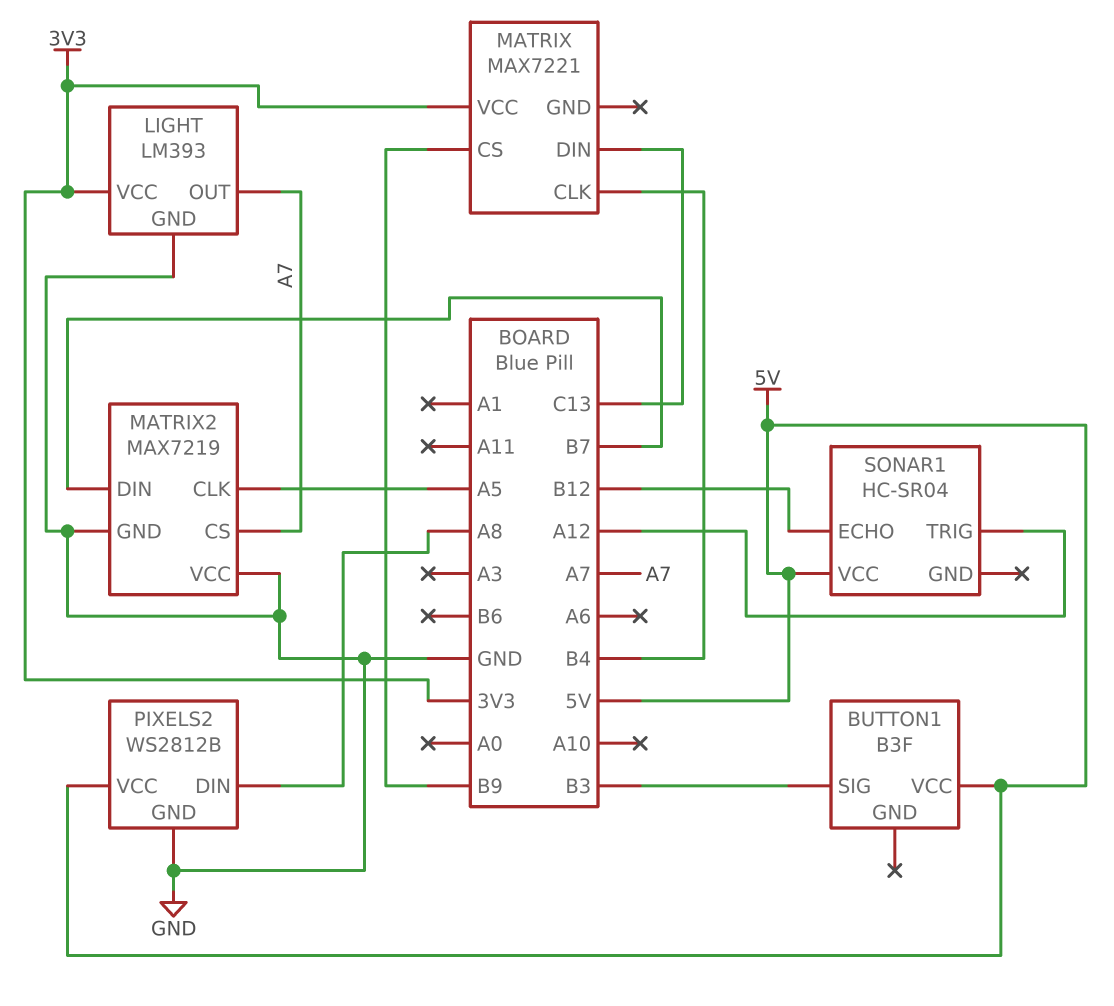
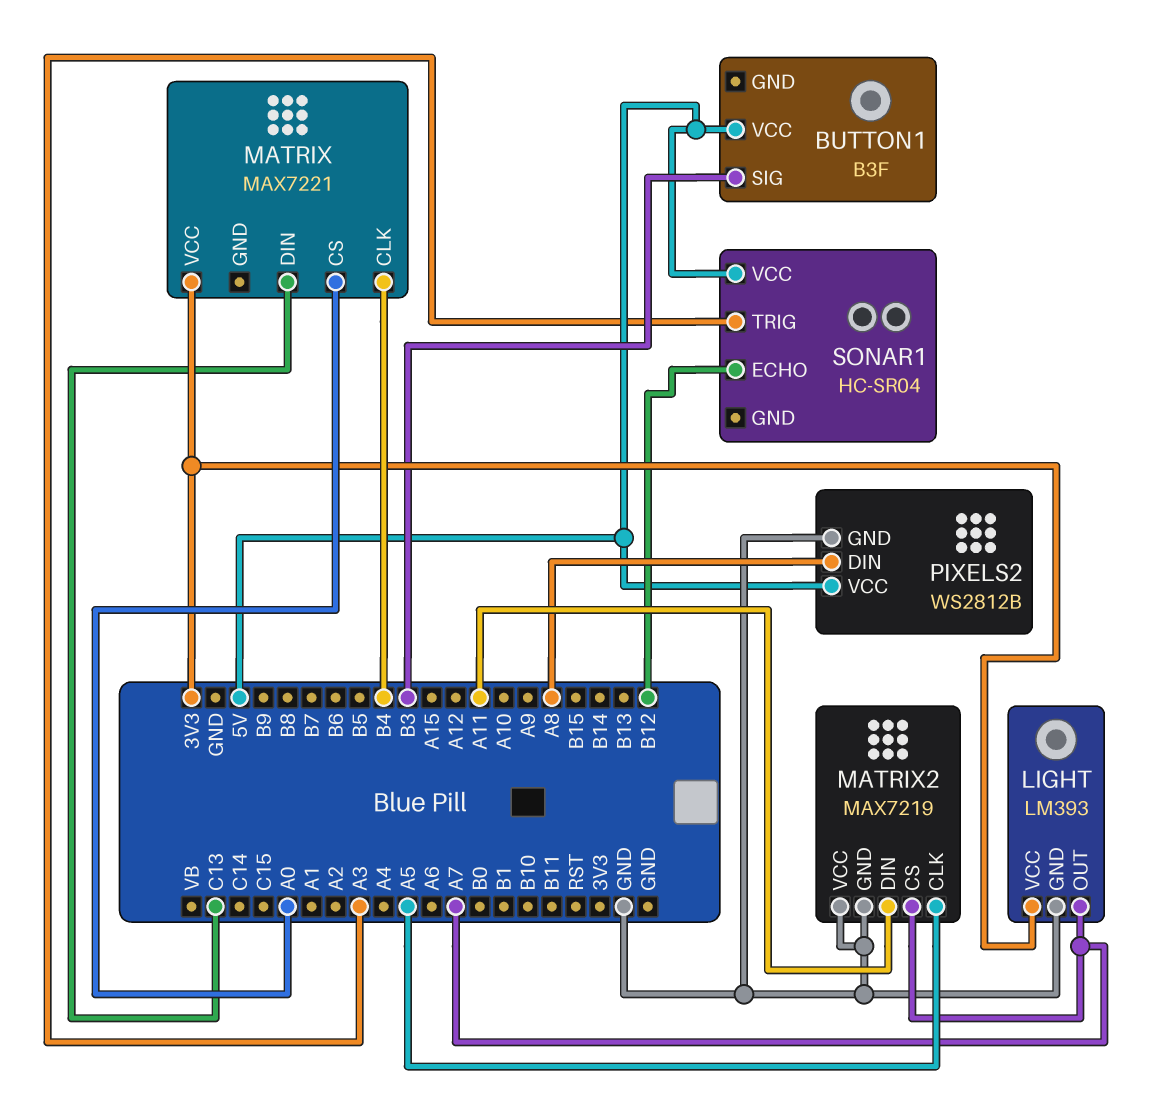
MATRIX pin CS: B9 -> A0
MATRIX2 pin DIN: B7 -> A11
SONAR1 pin TRIG: A12 -> A3

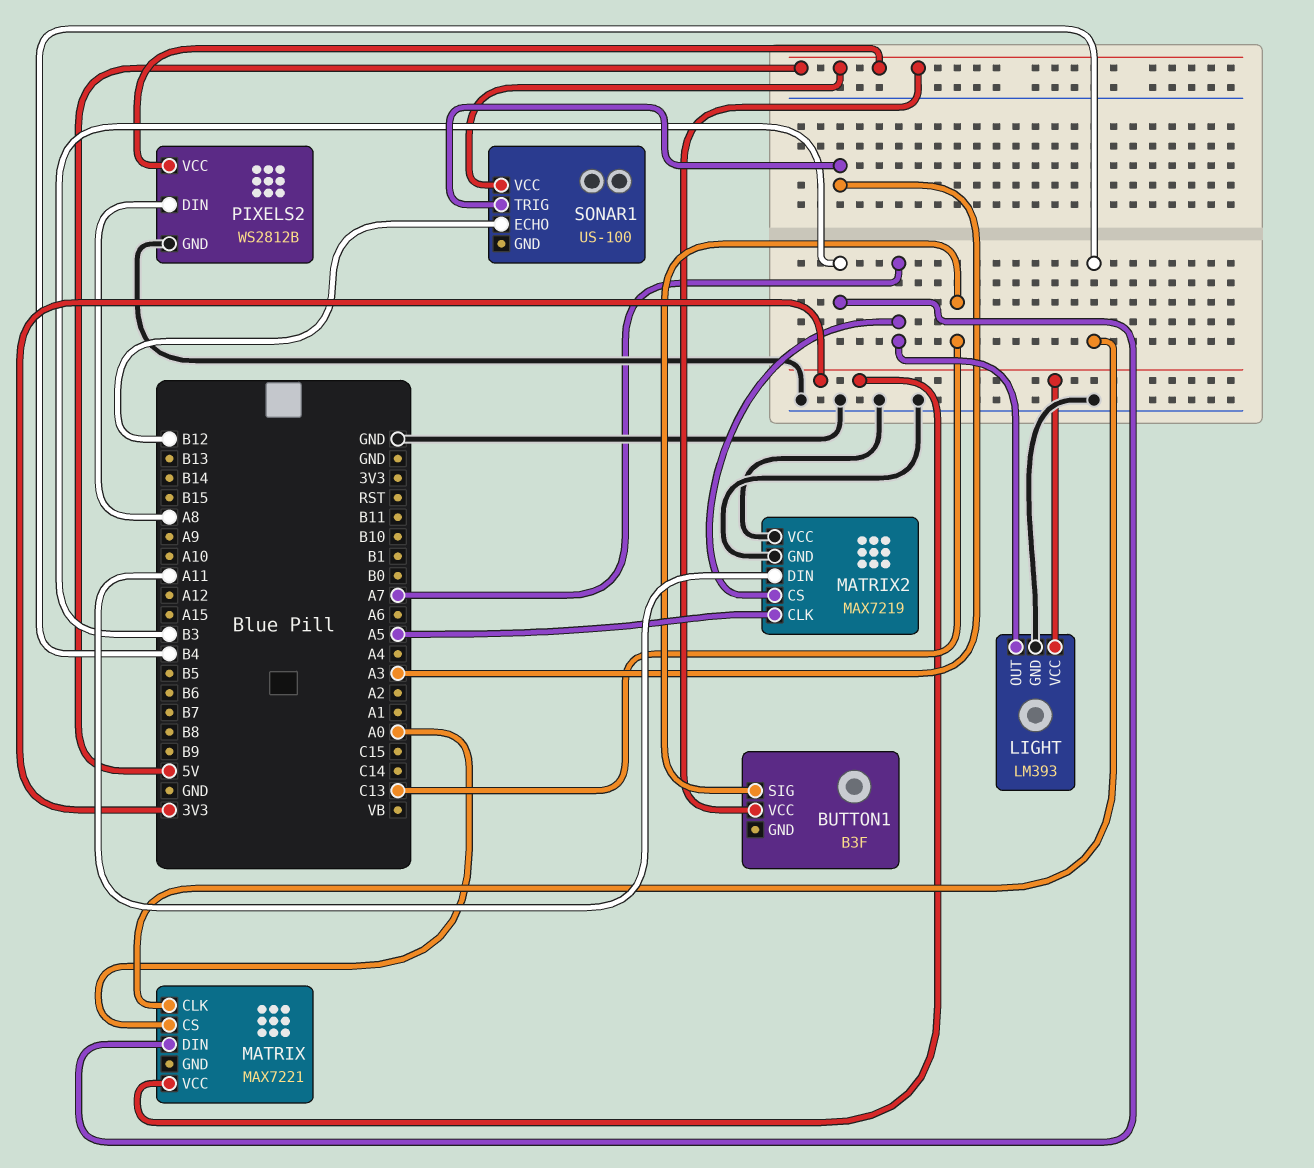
BUTTON1 pin SIG: B3 -> C13
MATRIX pin DIN: C13 -> B3
SONAR1: HC-SR04 -> US-100

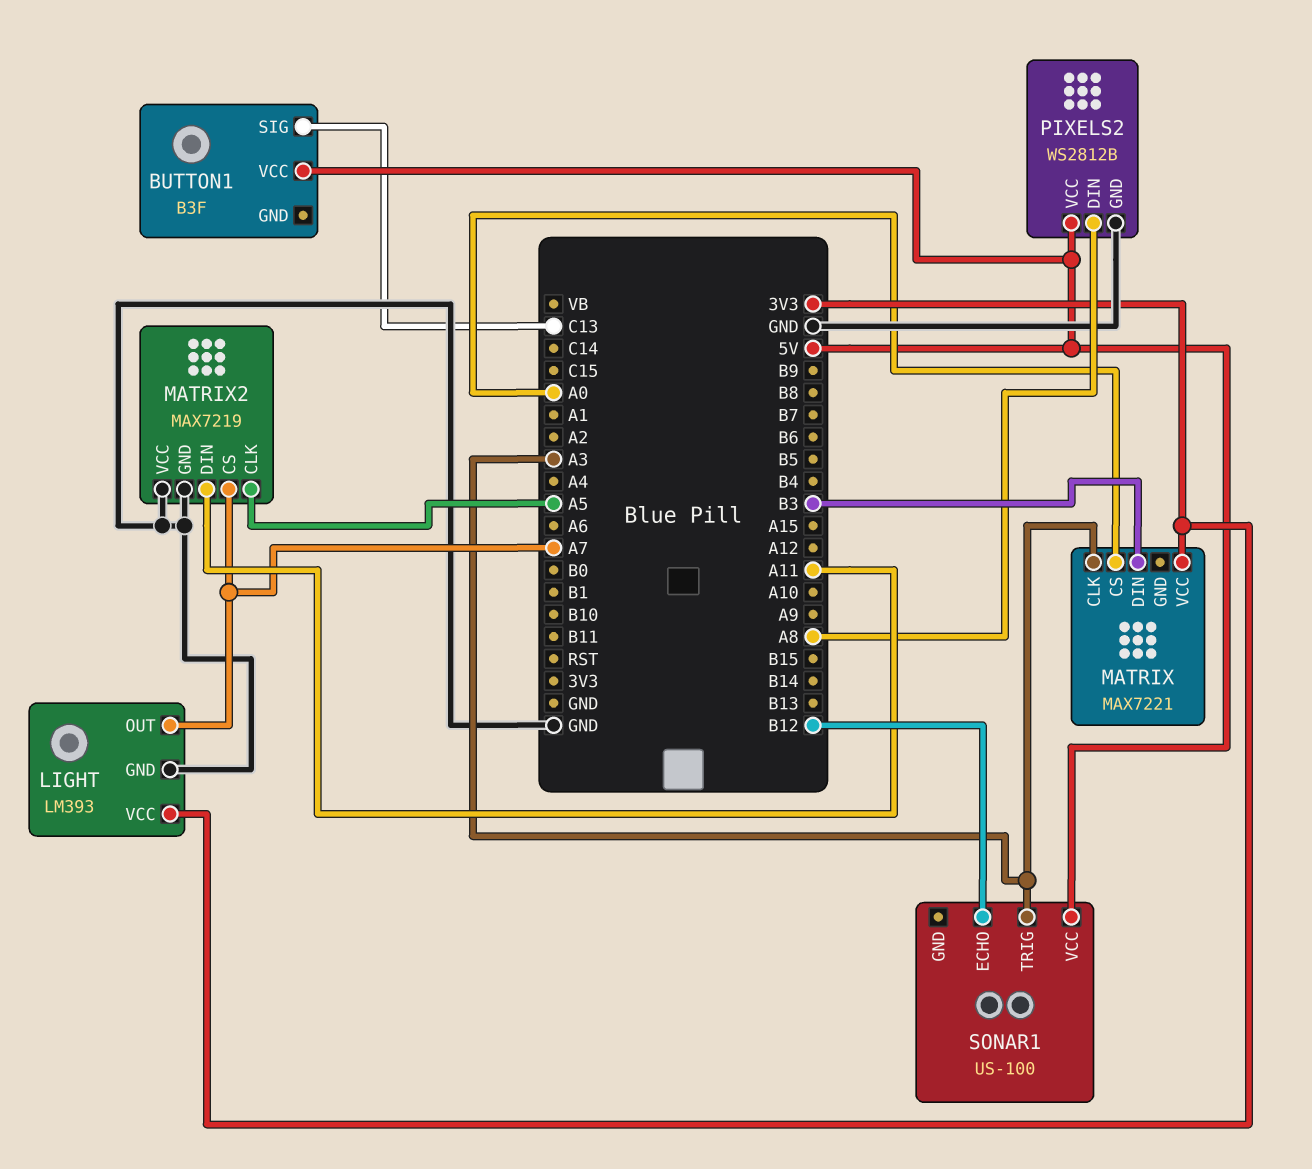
MATRIX pin CLK: B4 -> A3

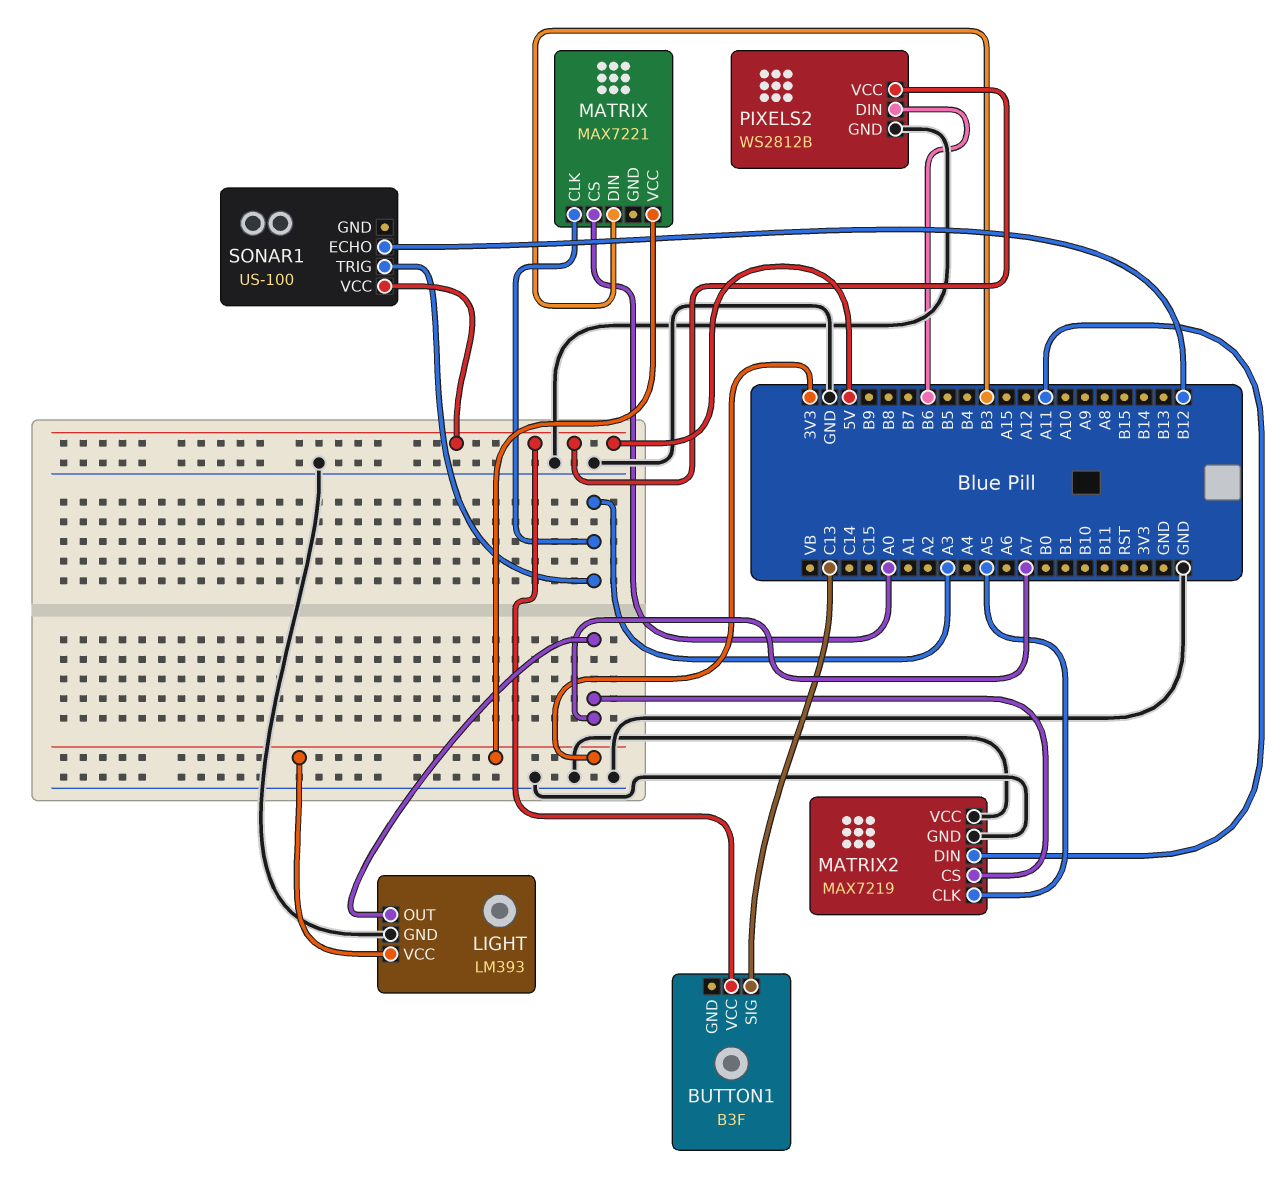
PIXELS2 pin DIN: A8 -> B6

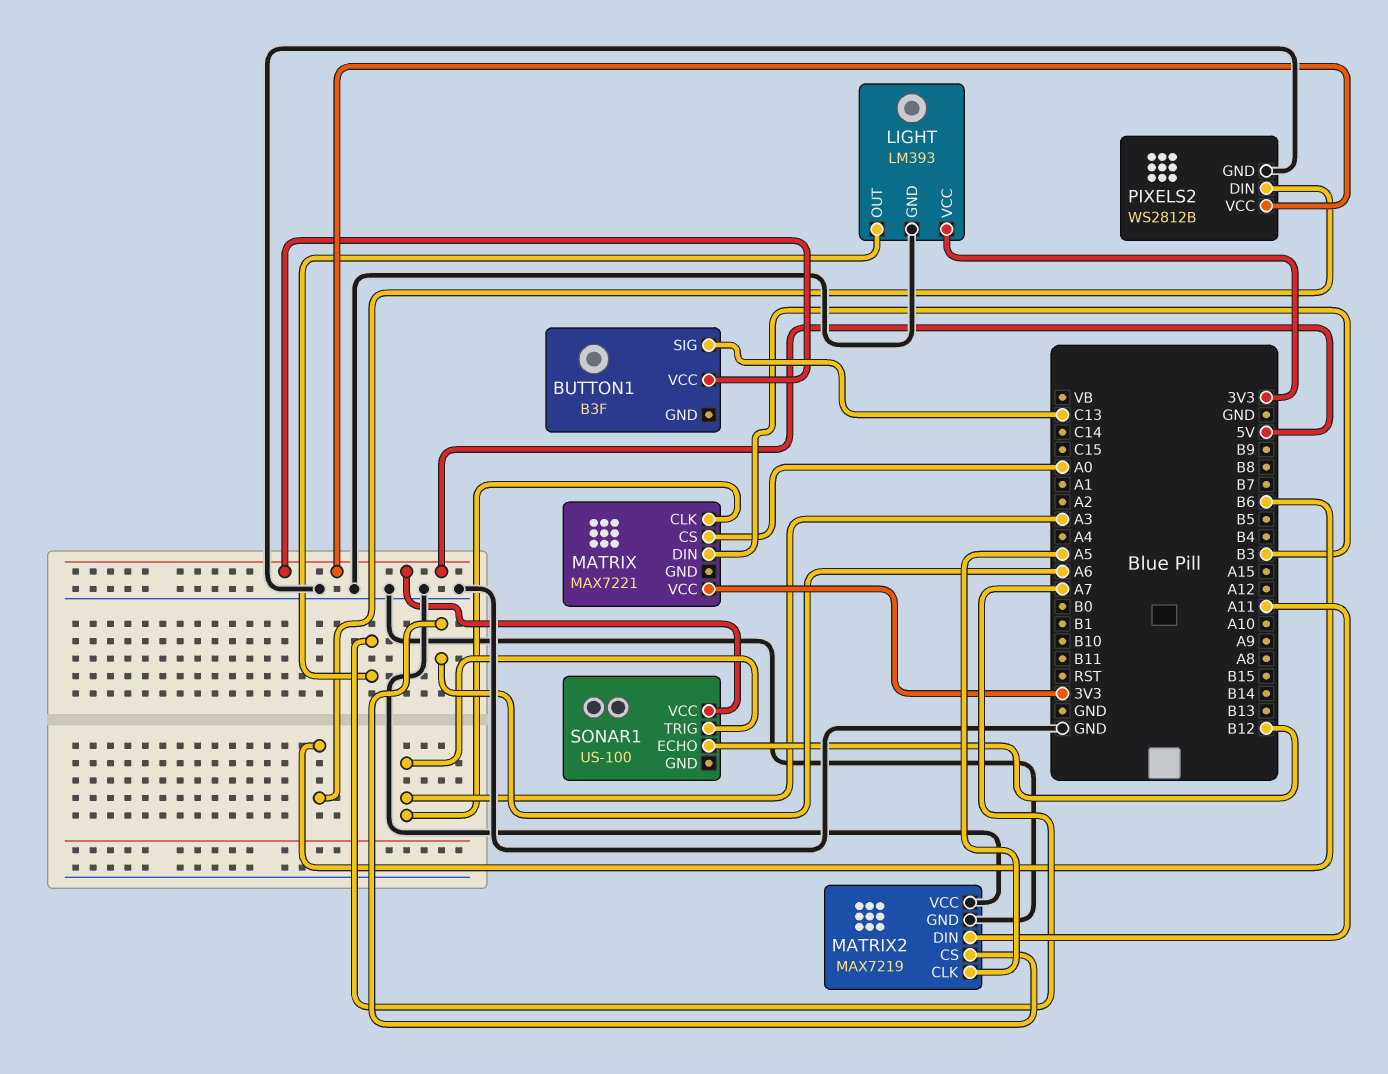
MATRIX2 pin CS: A7 -> A6

